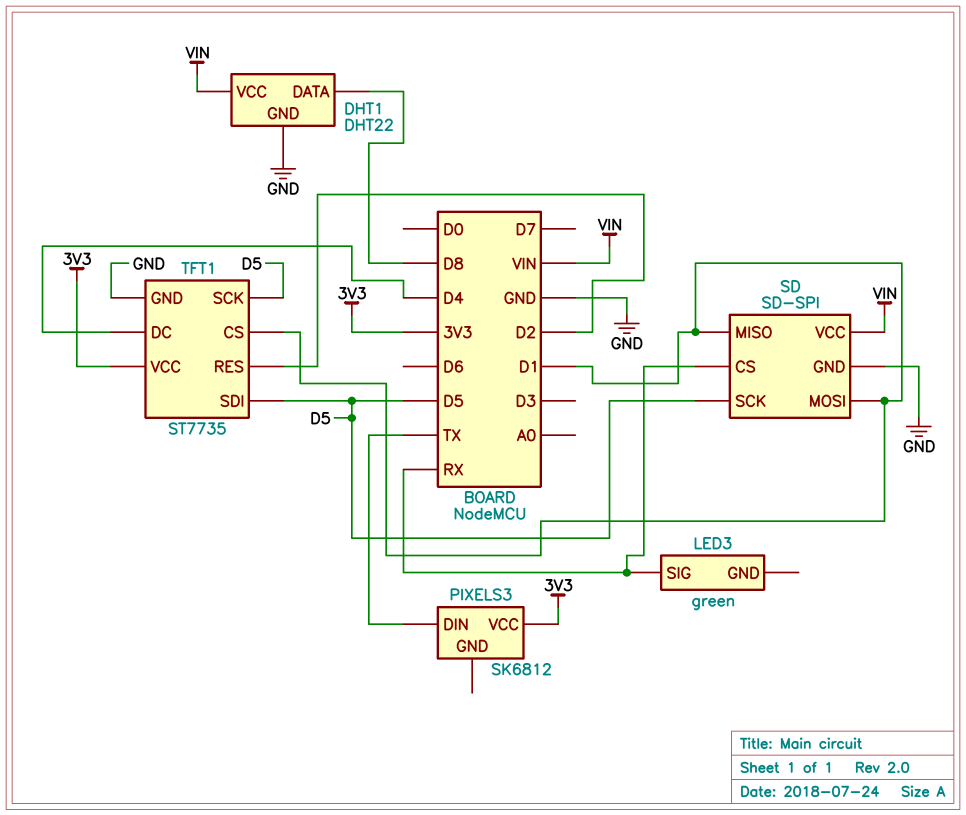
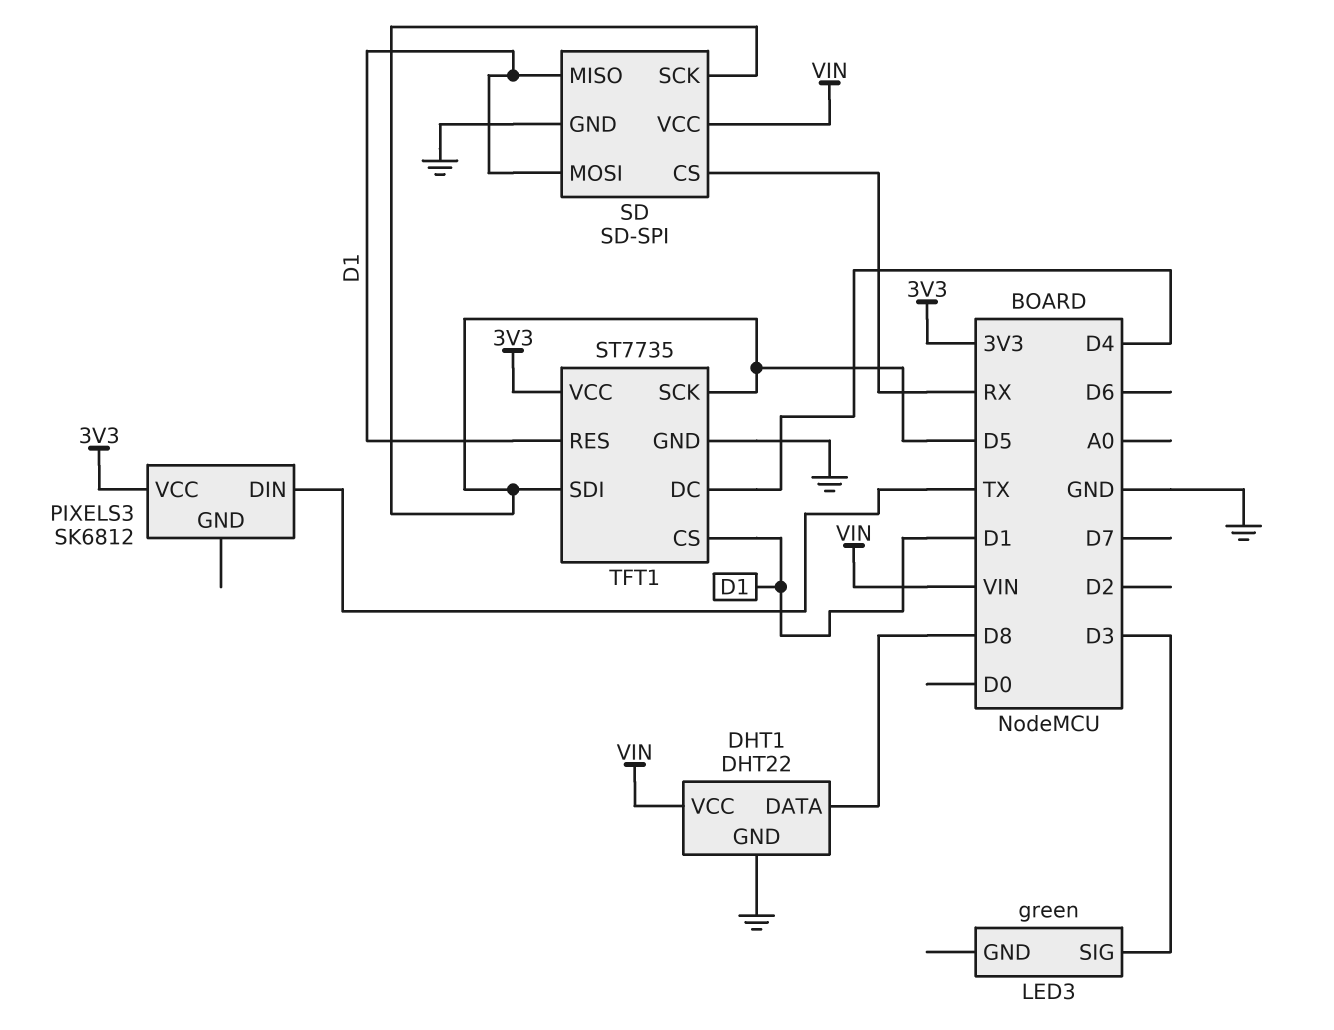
LED3 pin SIG: RX -> D3
TFT1 pin RES: D2 -> D1

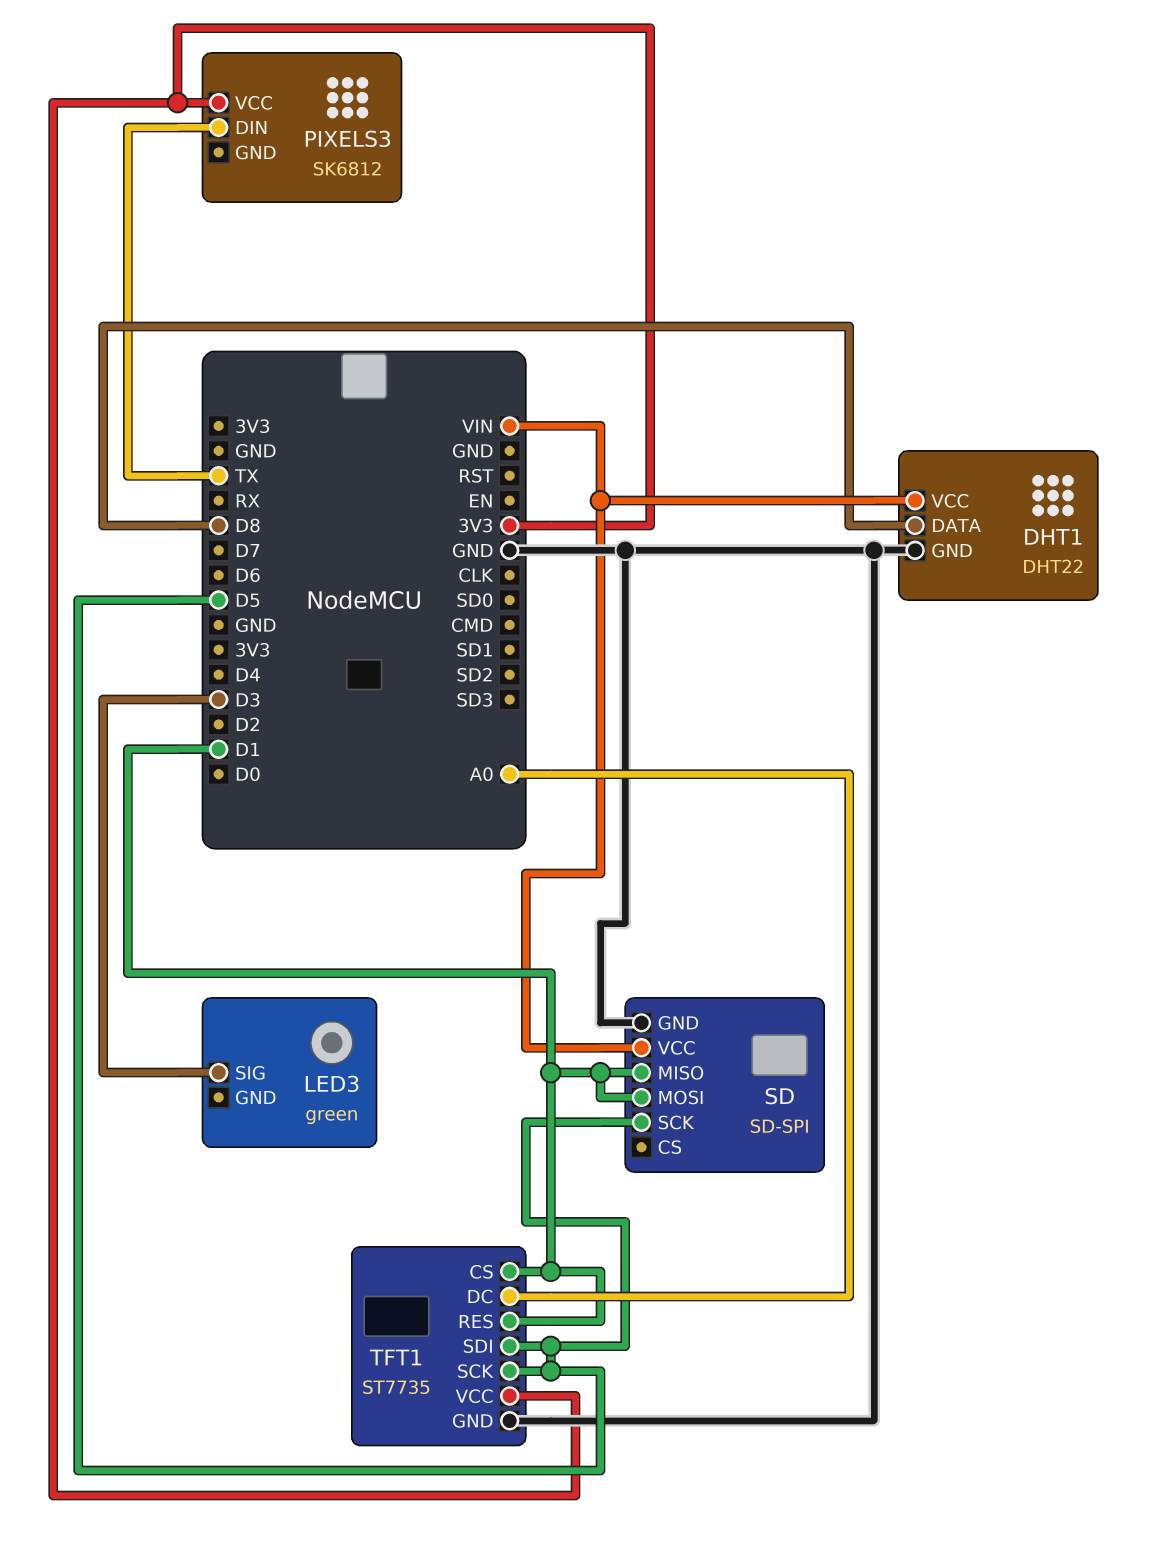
SD pin CS: RX -> none
TFT1 pin DC: D4 -> A0

